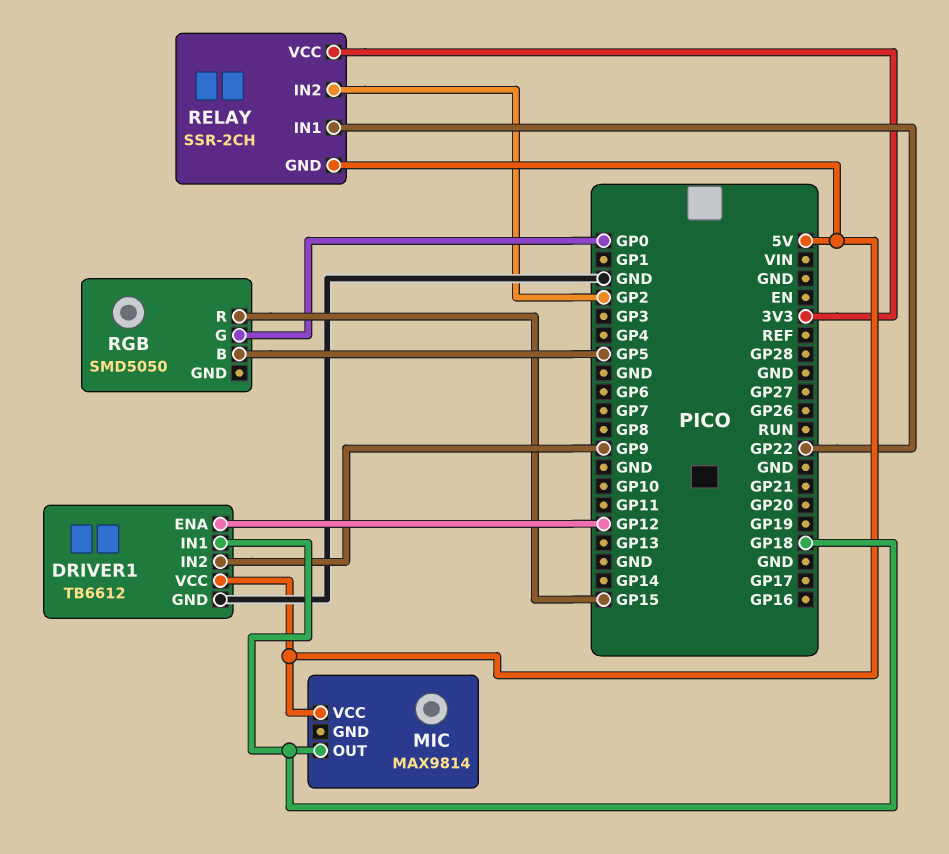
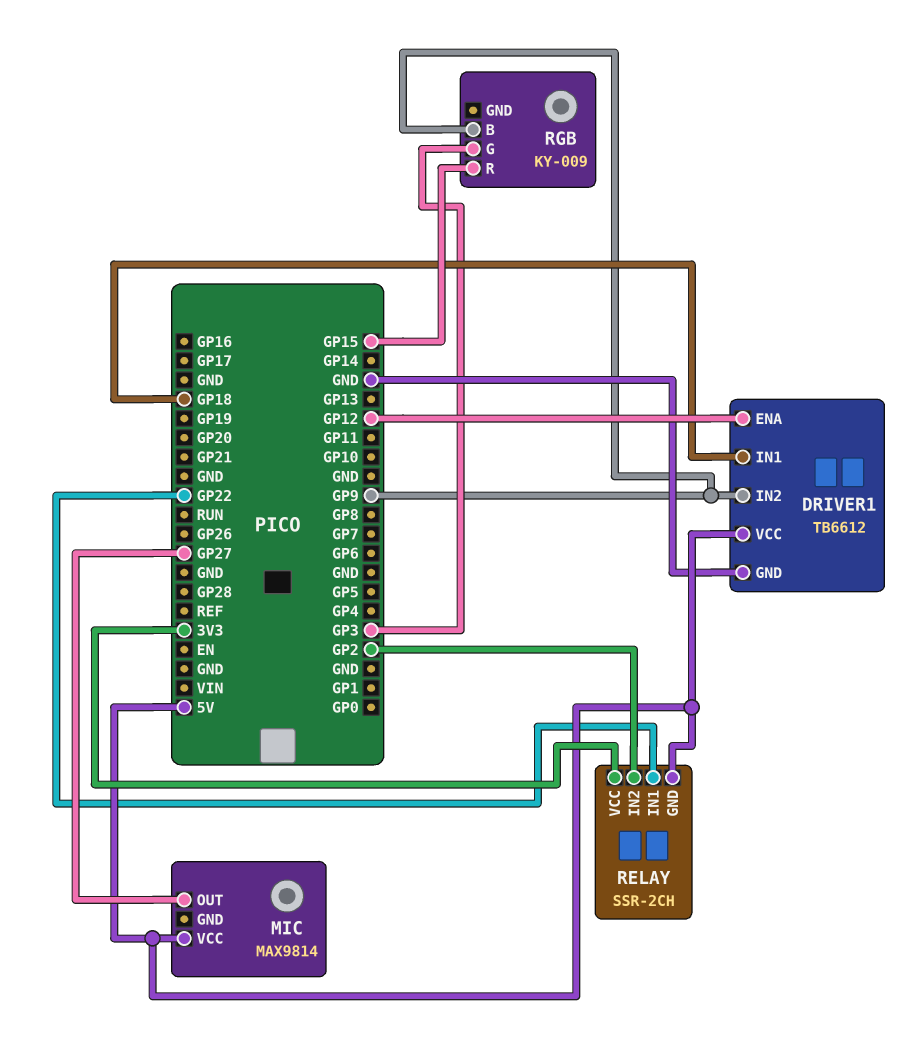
MIC pin OUT: GP18 -> GP27
RGB: SMD5050 -> KY-009
RGB pin B: GP5 -> GP9
RGB pin G: GP0 -> GP3

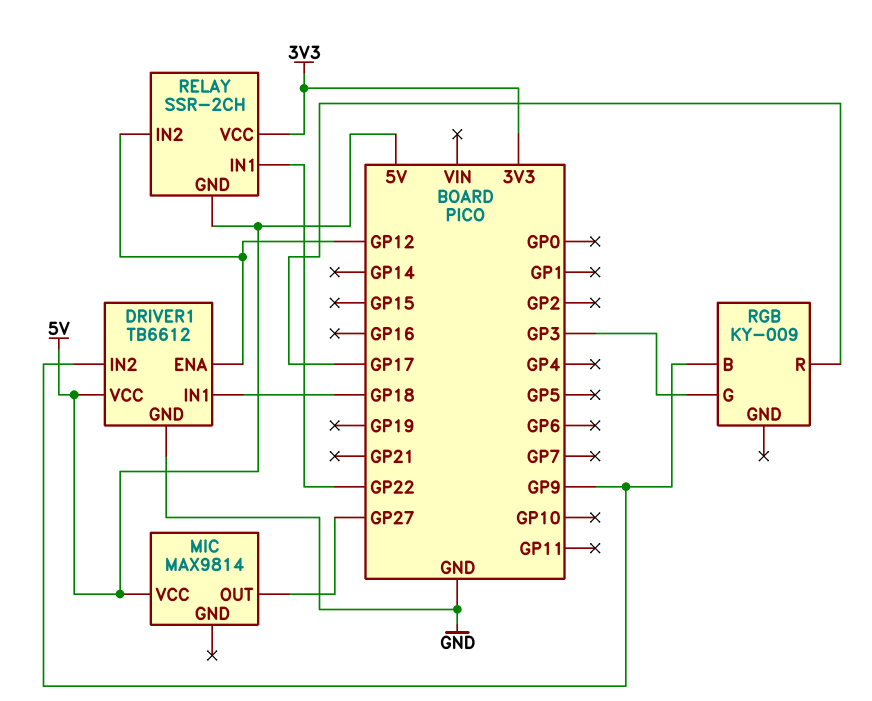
RELAY pin IN2: GP2 -> GP12
RGB pin R: GP15 -> GP17

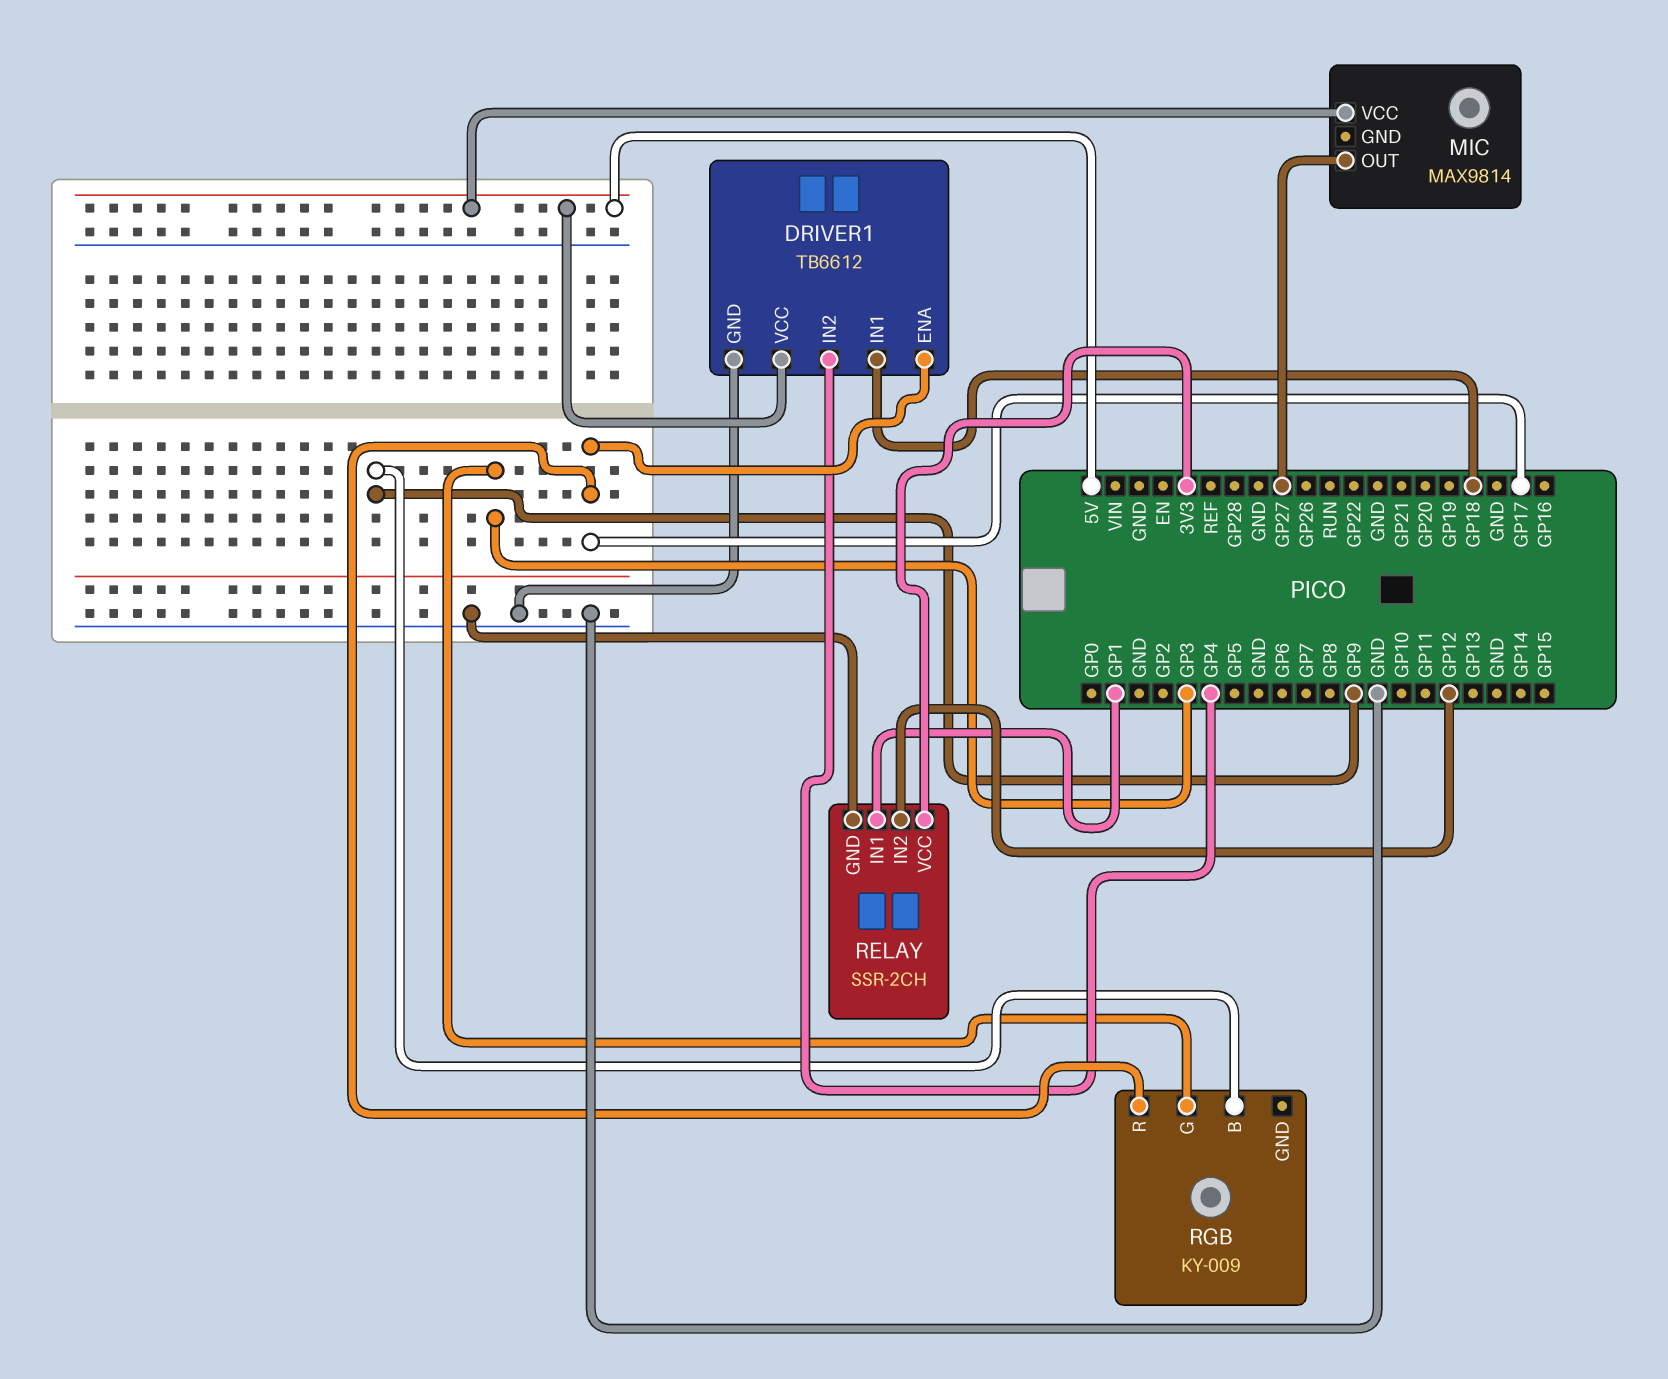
DRIVER1 pin ENA: GP12 -> GP17
DRIVER1 pin IN2: GP9 -> GP4
RELAY pin GND: 5V -> GND
RELAY pin IN1: GP22 -> GP1

